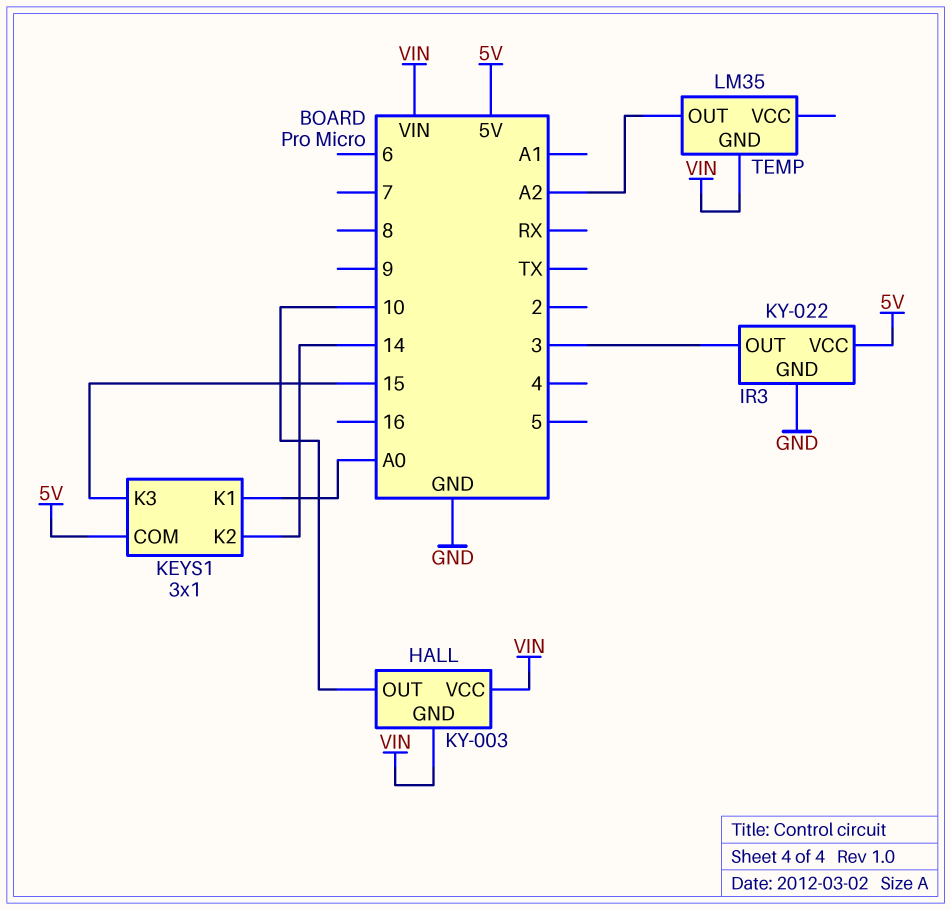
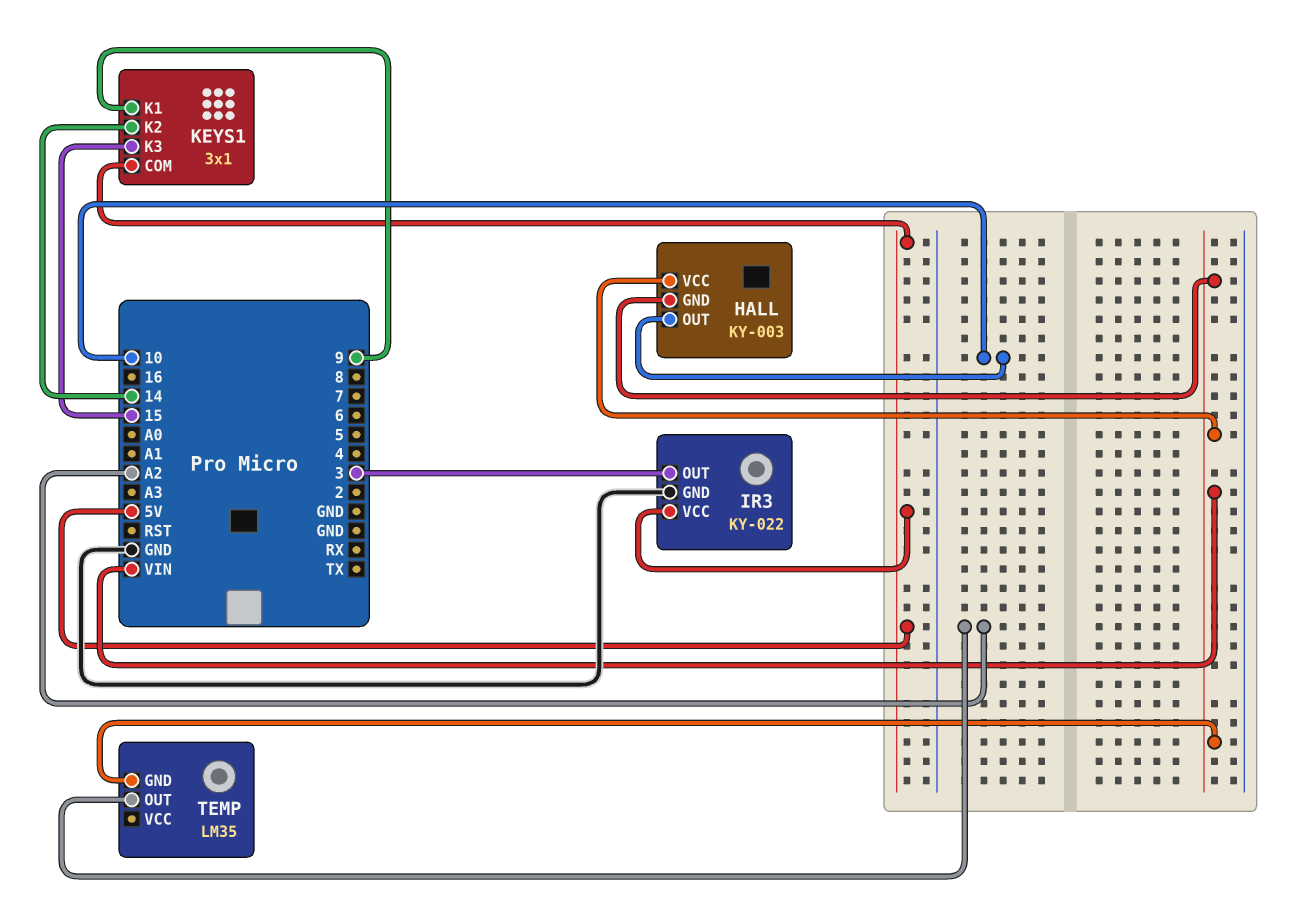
KEYS1 pin K1: A0 -> 9

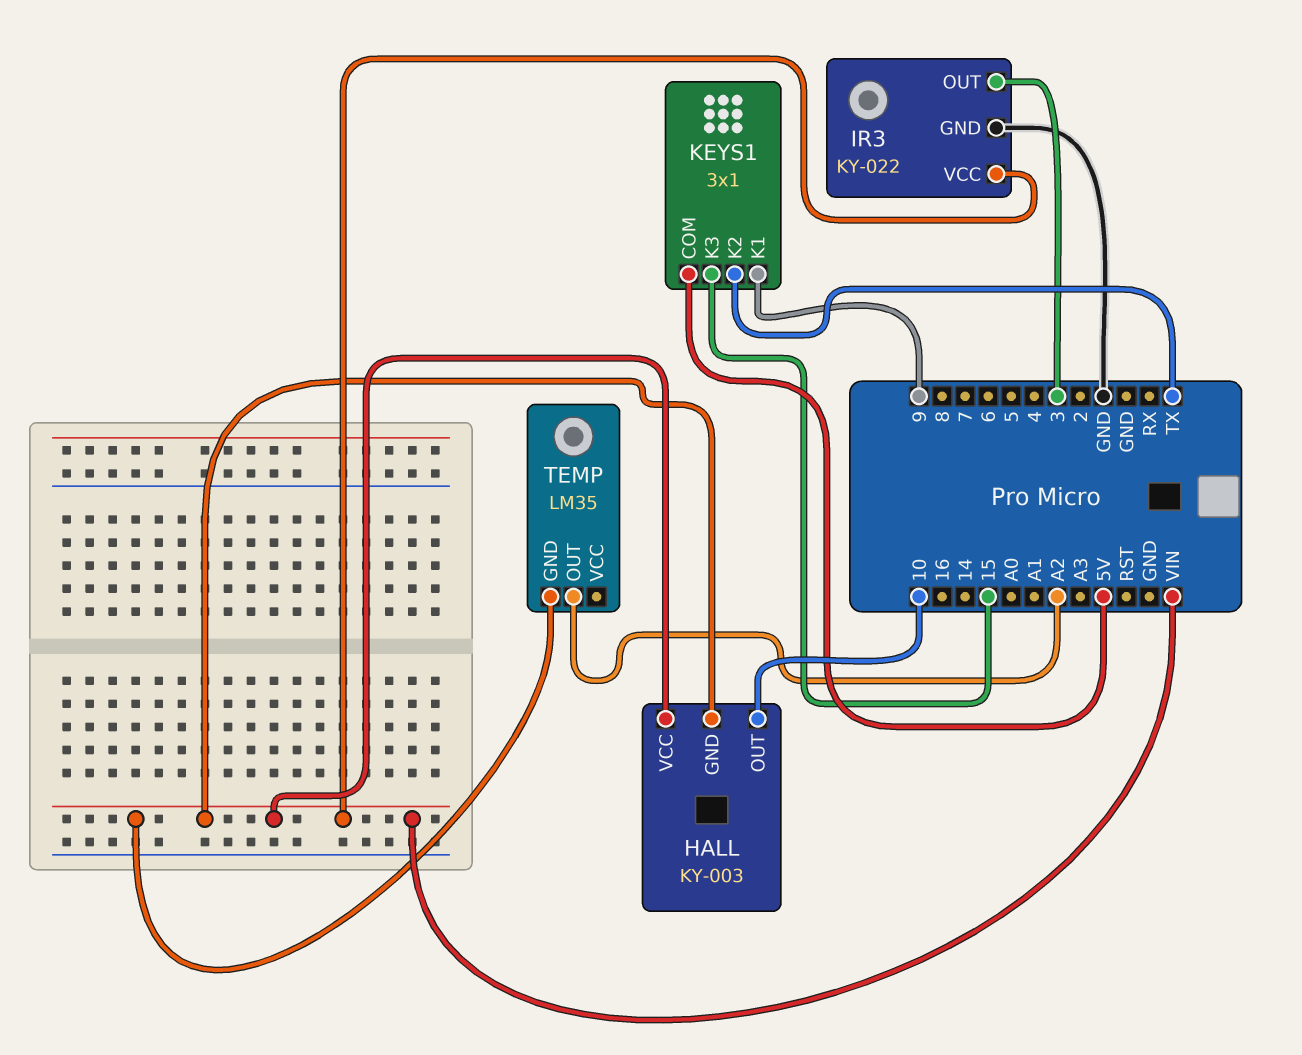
IR3 pin VCC: 5V -> VIN
KEYS1 pin K2: 14 -> TX

